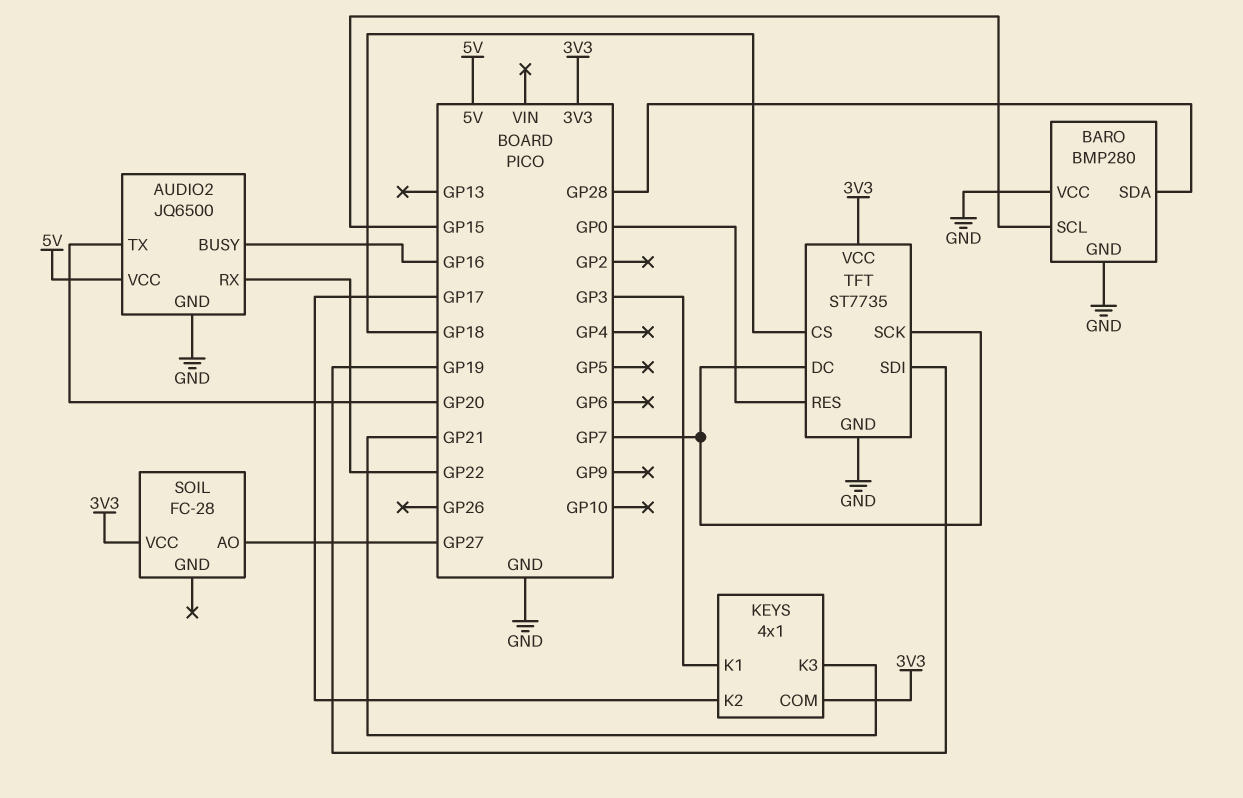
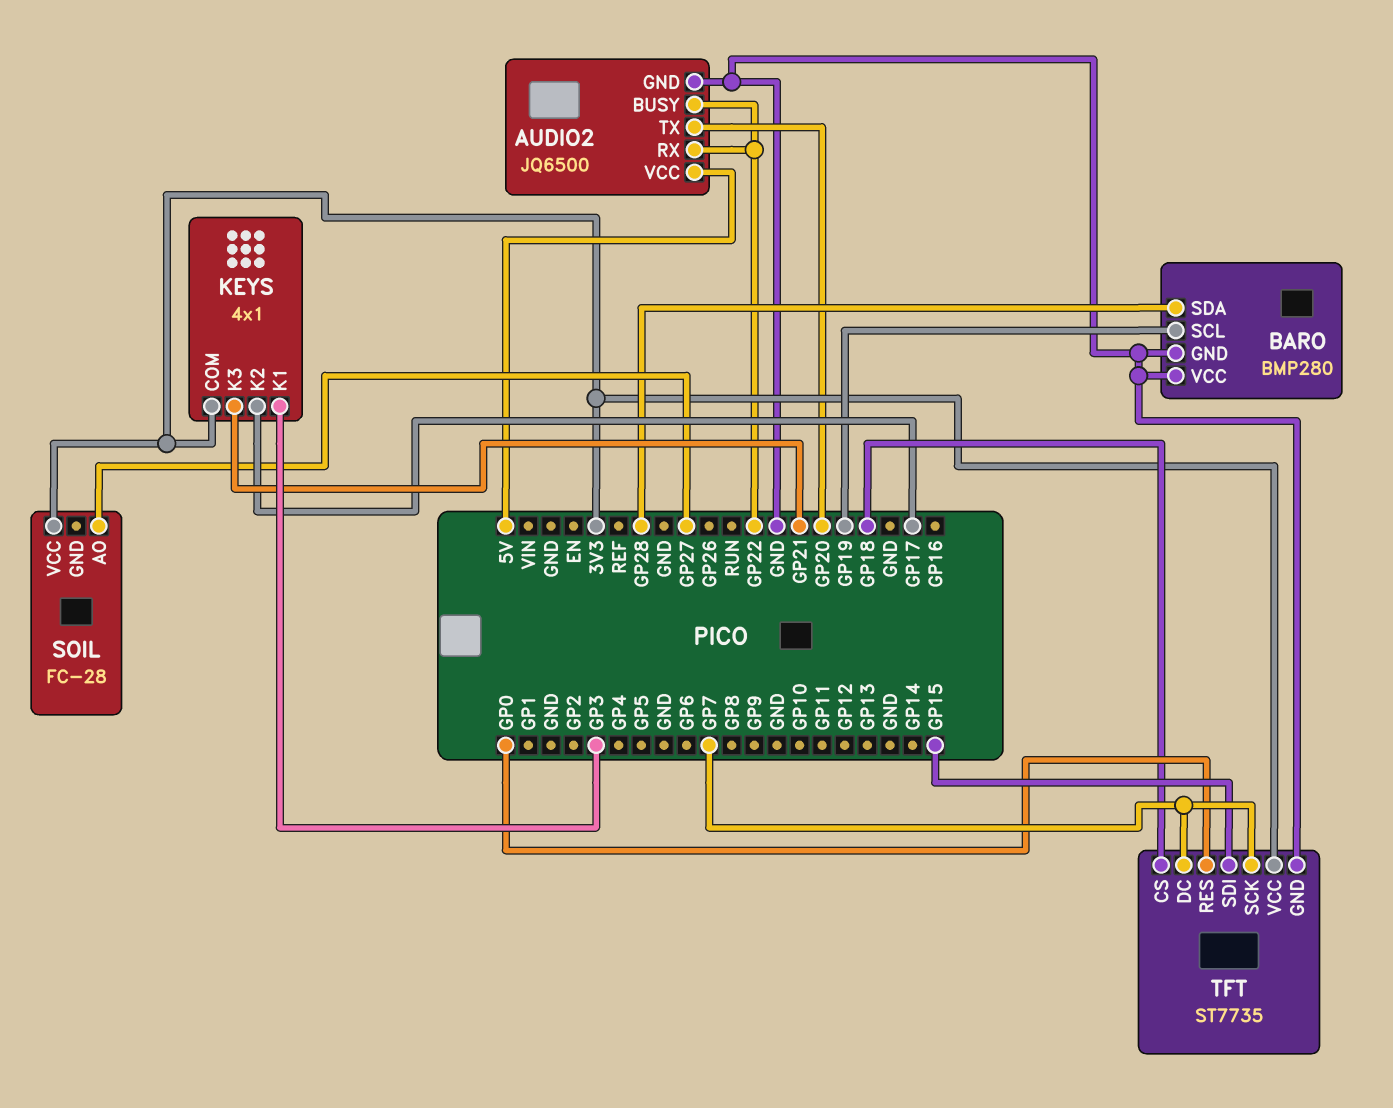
AUDIO2 pin BUSY: GP16 -> GP22
BARO pin SCL: GP15 -> GP19
TFT pin SDI: GP19 -> GP15

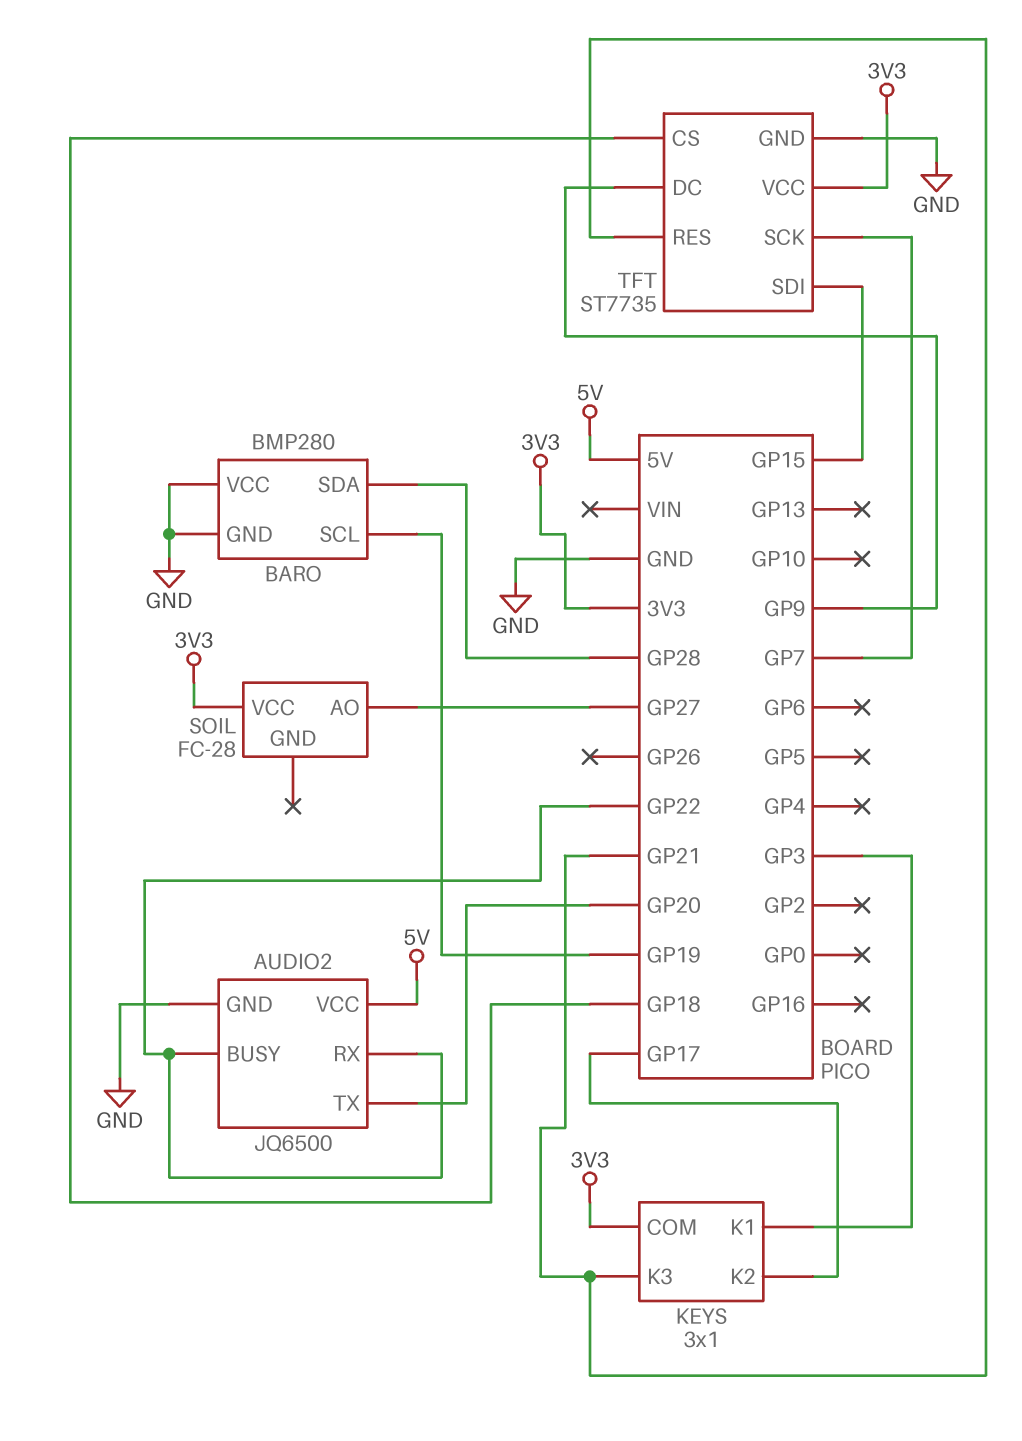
KEYS: 4x1 -> 3x1
TFT pin DC: GP7 -> GP9
TFT pin RES: GP0 -> GP21

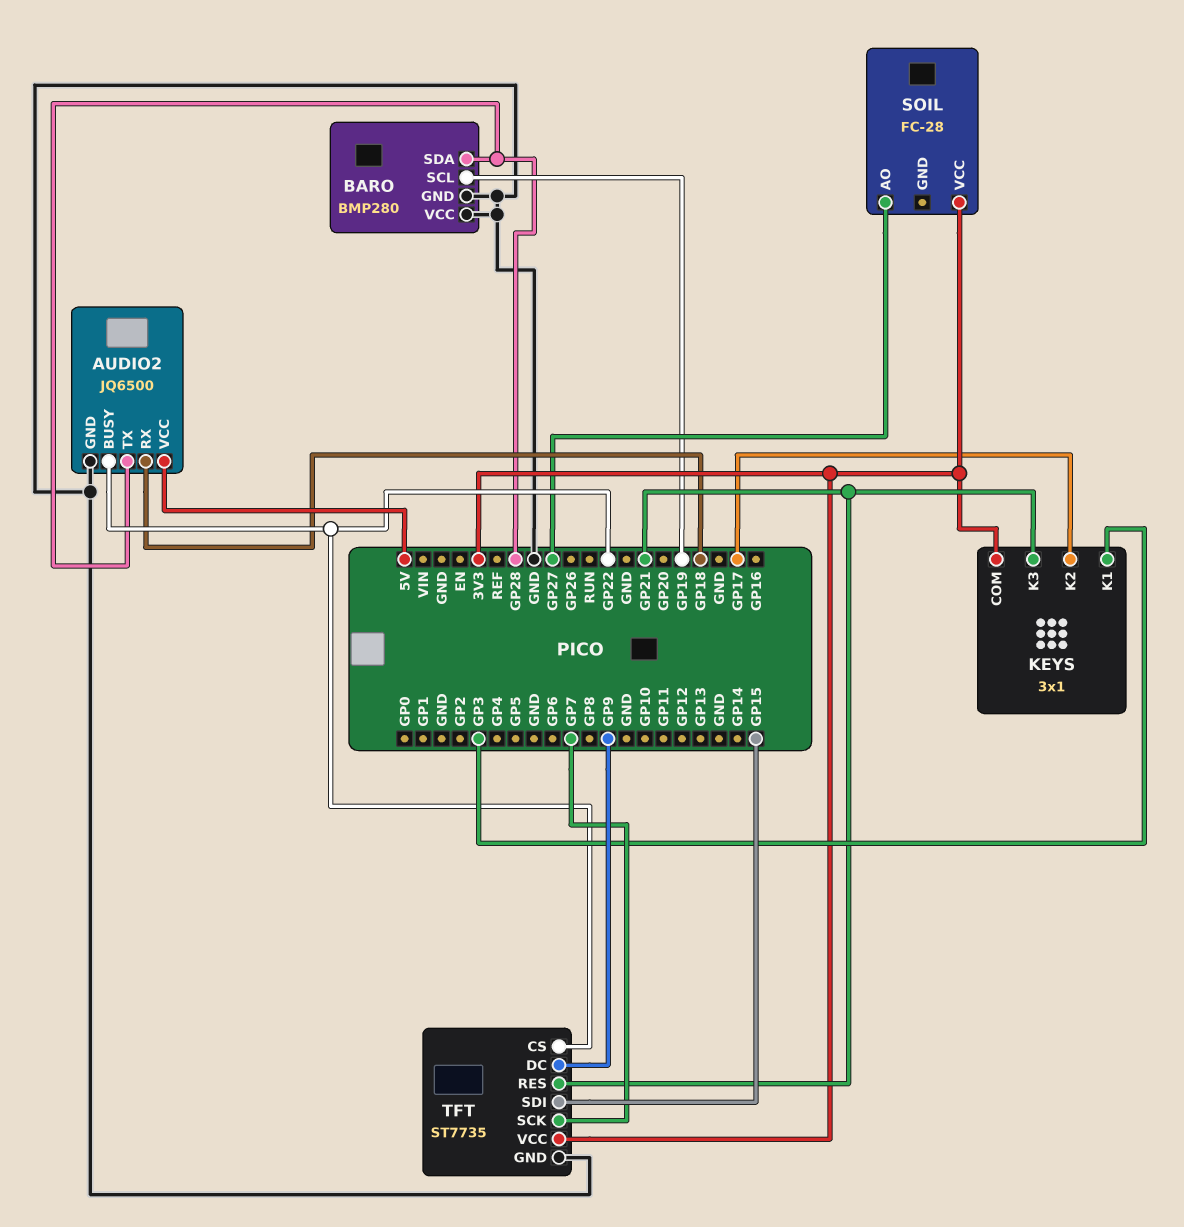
AUDIO2 pin RX: GP22 -> GP18
AUDIO2 pin TX: GP20 -> GP28
TFT pin CS: GP18 -> GP22

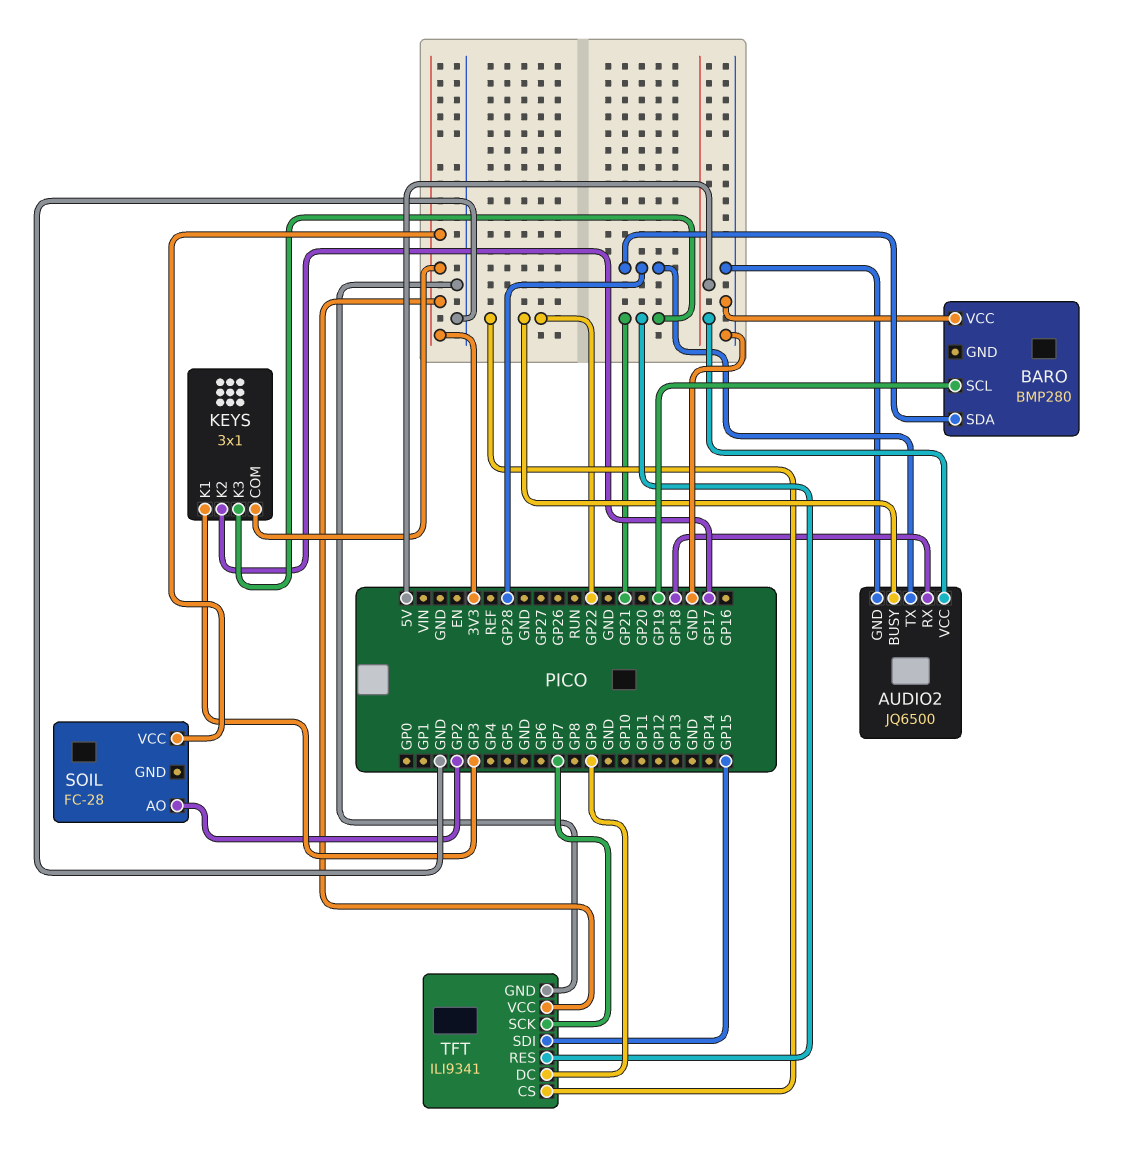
BARO pin GND: GND -> none
SOIL pin AO: GP27 -> GP2
TFT: ST7735 -> ILI9341

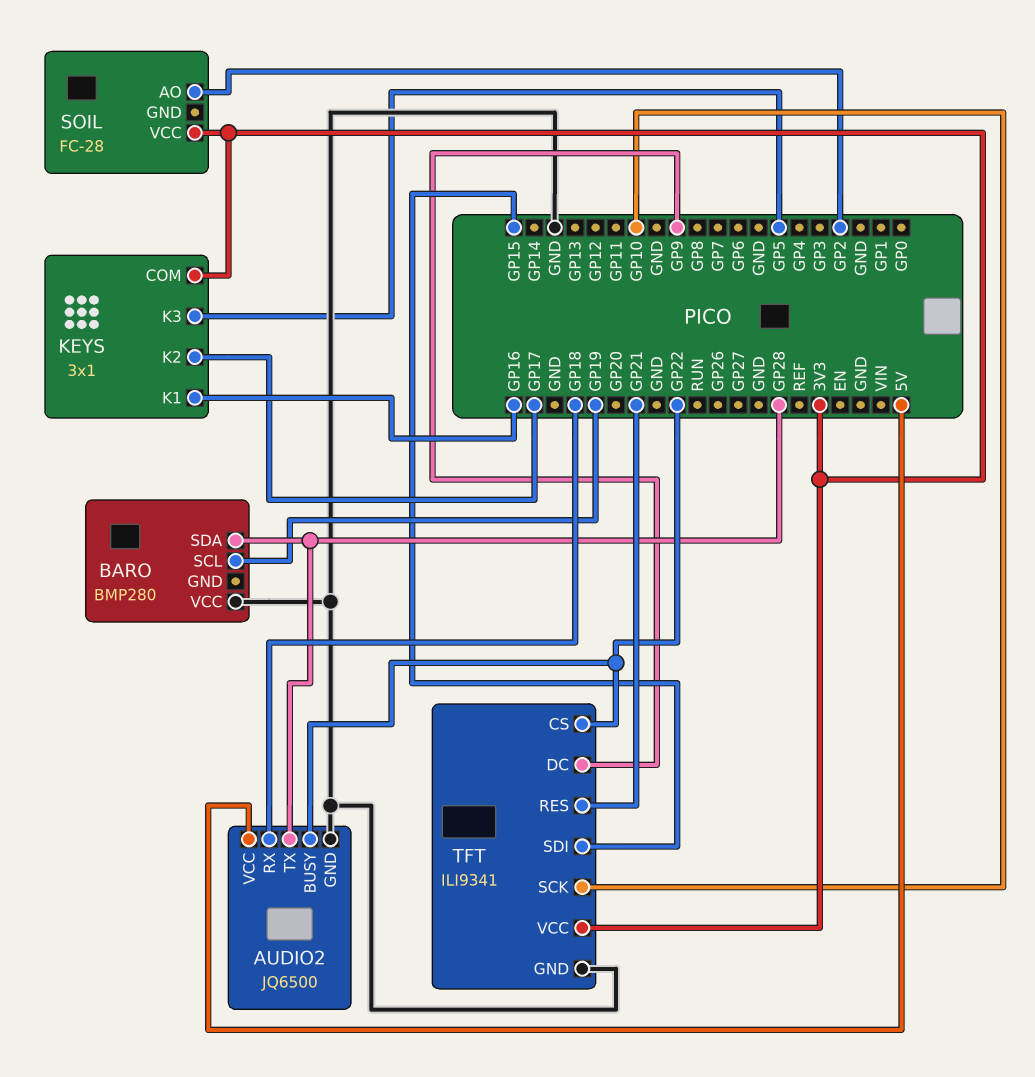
KEYS pin K1: GP3 -> GP16
KEYS pin K3: GP21 -> GP5
TFT pin SCK: GP7 -> GP10

